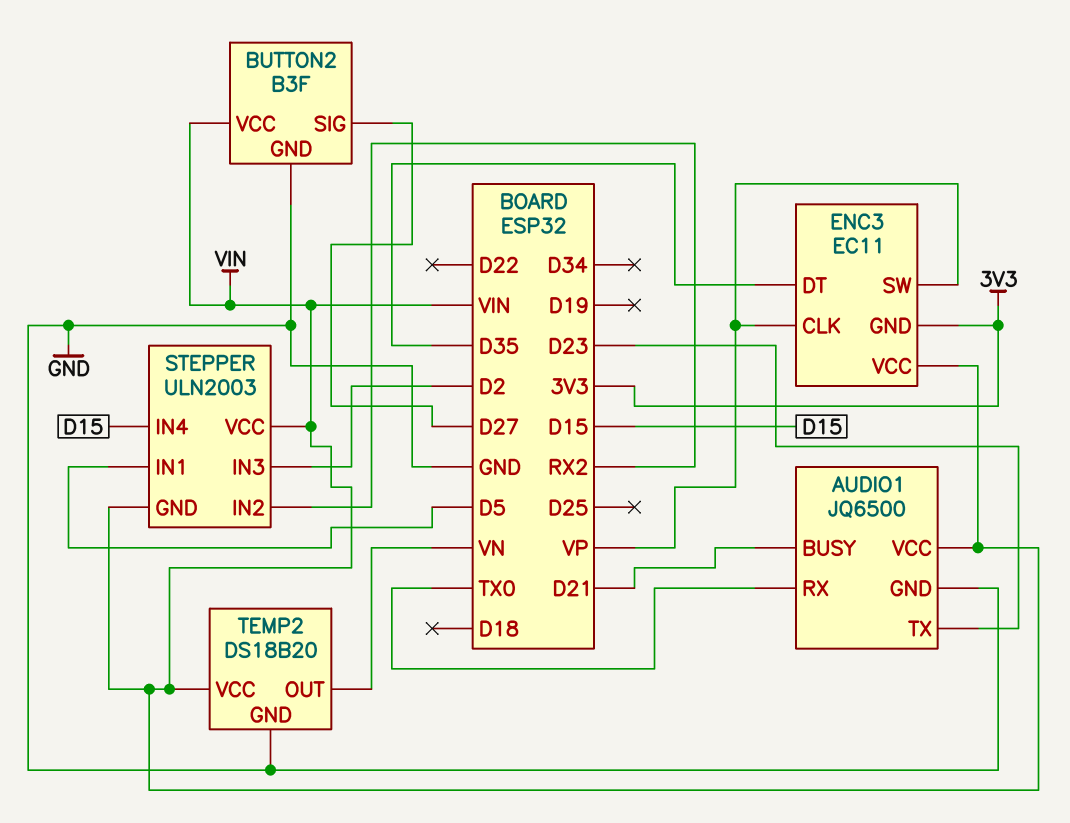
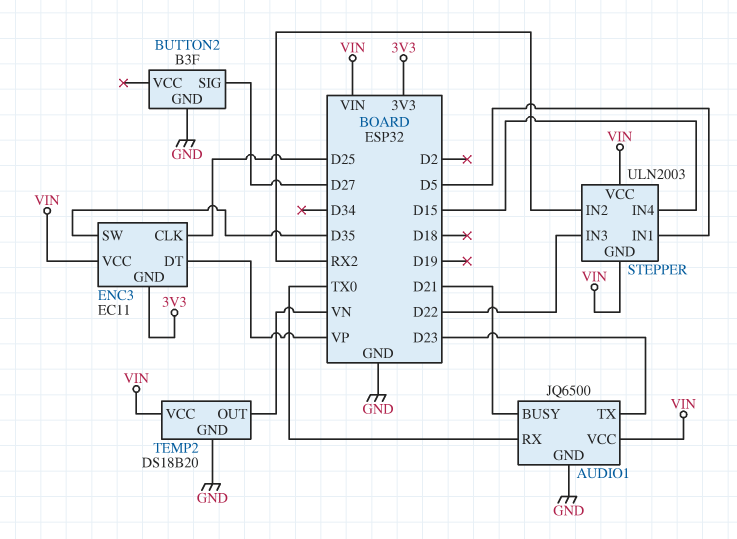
BUTTON2 pin VCC: VIN -> none
ENC3 pin CLK: VP -> D25
ENC3 pin DT: D35 -> VP
ENC3 pin SW: VP -> D35
STEPPER pin IN3: D2 -> D22

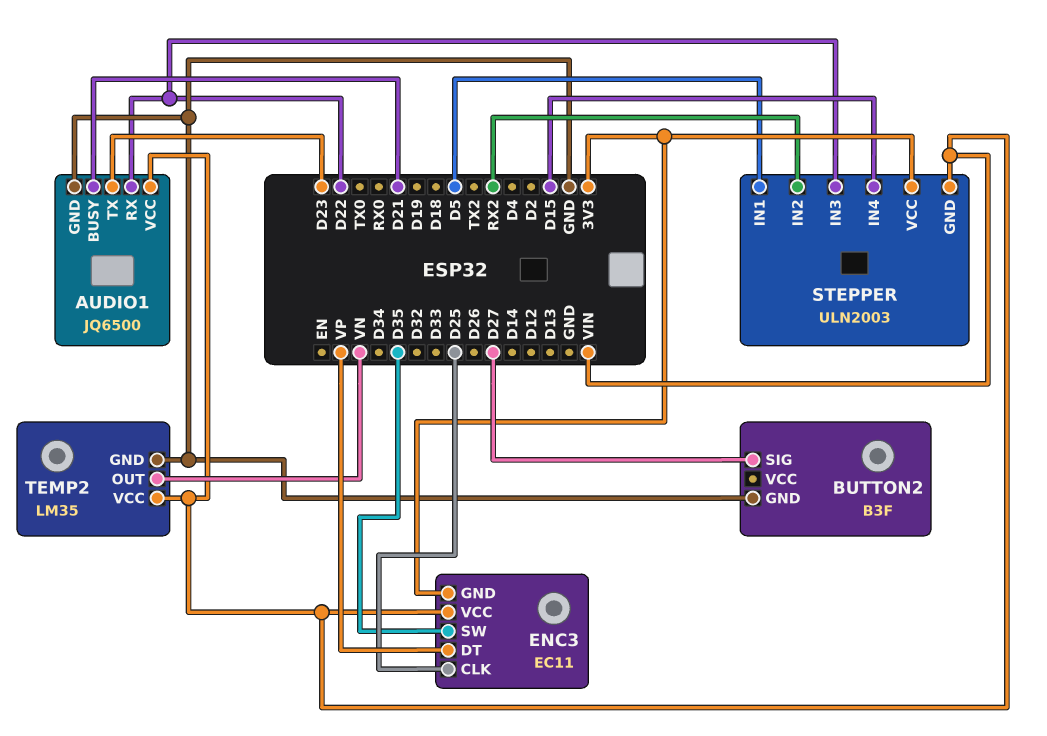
AUDIO1 pin RX: TX0 -> D22
STEPPER pin VCC: VIN -> 3V3
TEMP2: DS18B20 -> LM35

